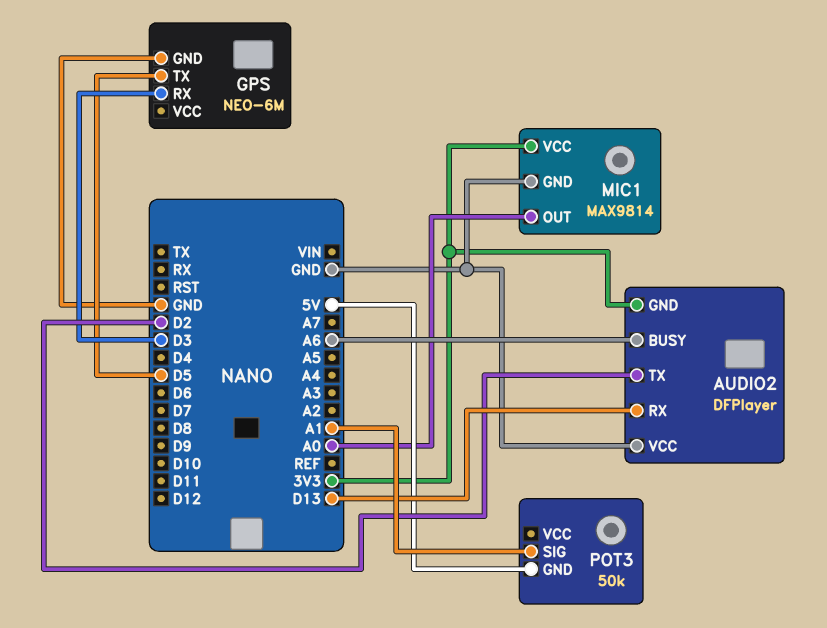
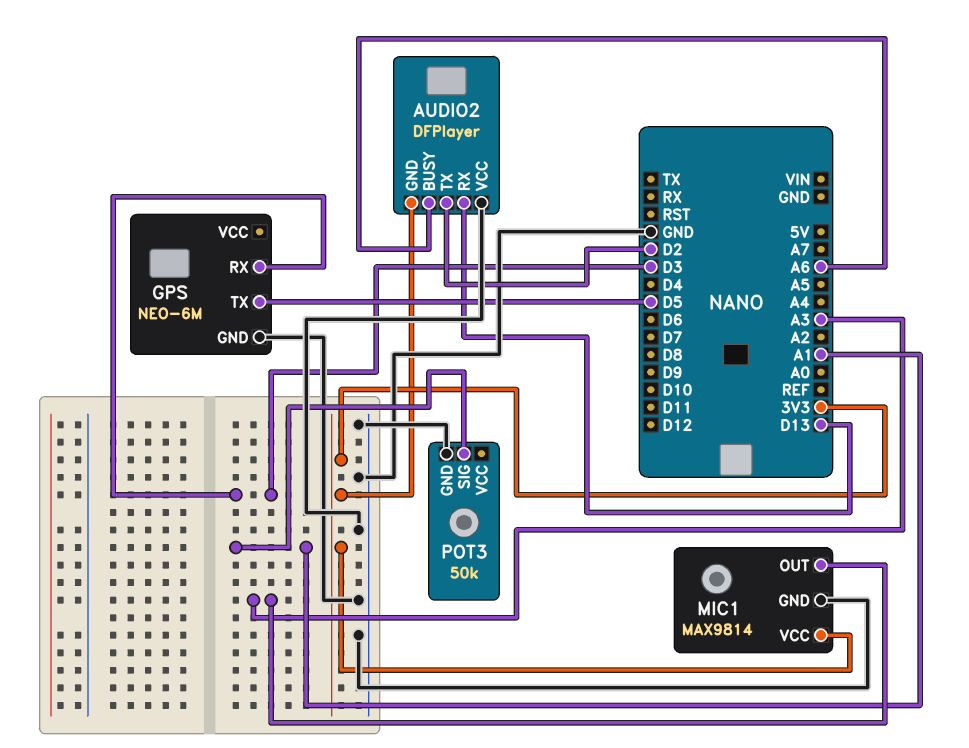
MIC1 pin OUT: A0 -> A3
POT3 pin GND: 5V -> GND

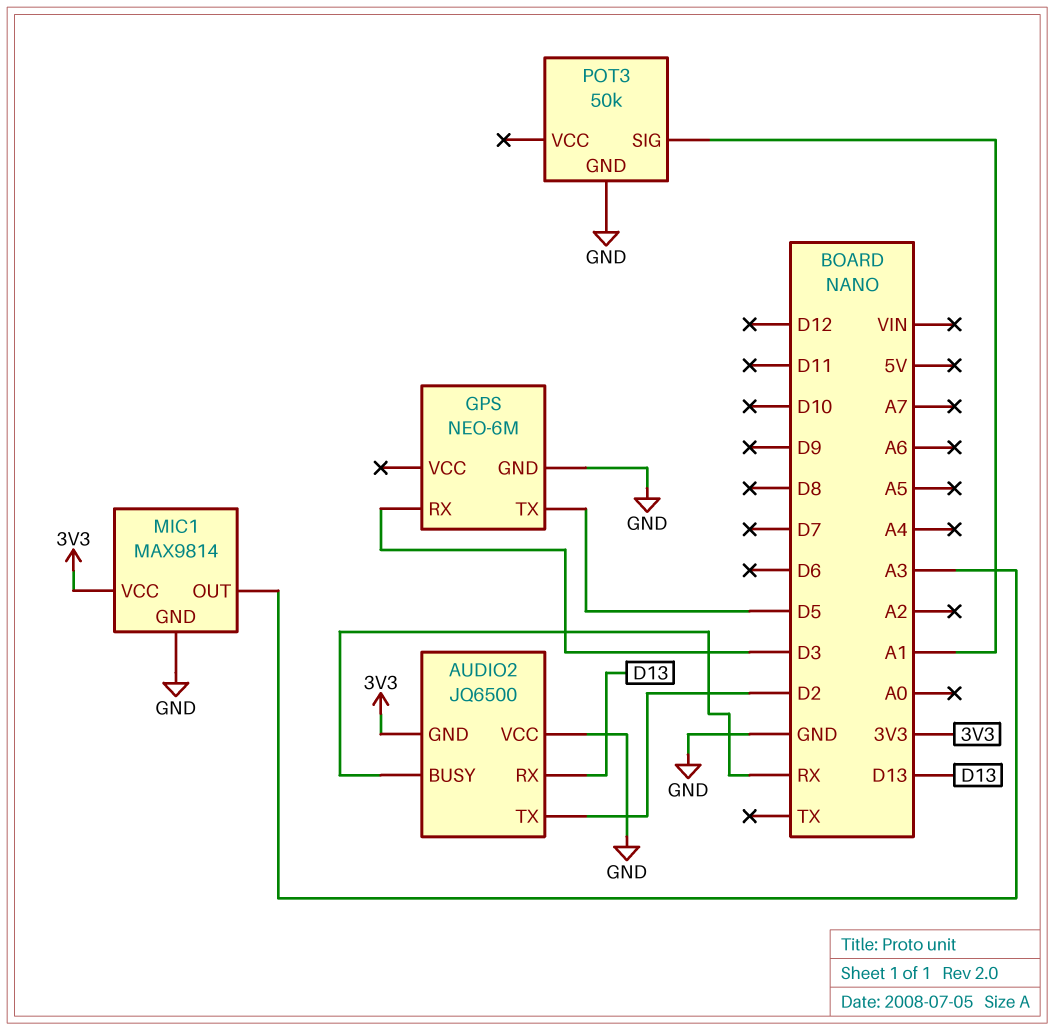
AUDIO2: DFPlayer -> JQ6500
AUDIO2 pin BUSY: A6 -> RX

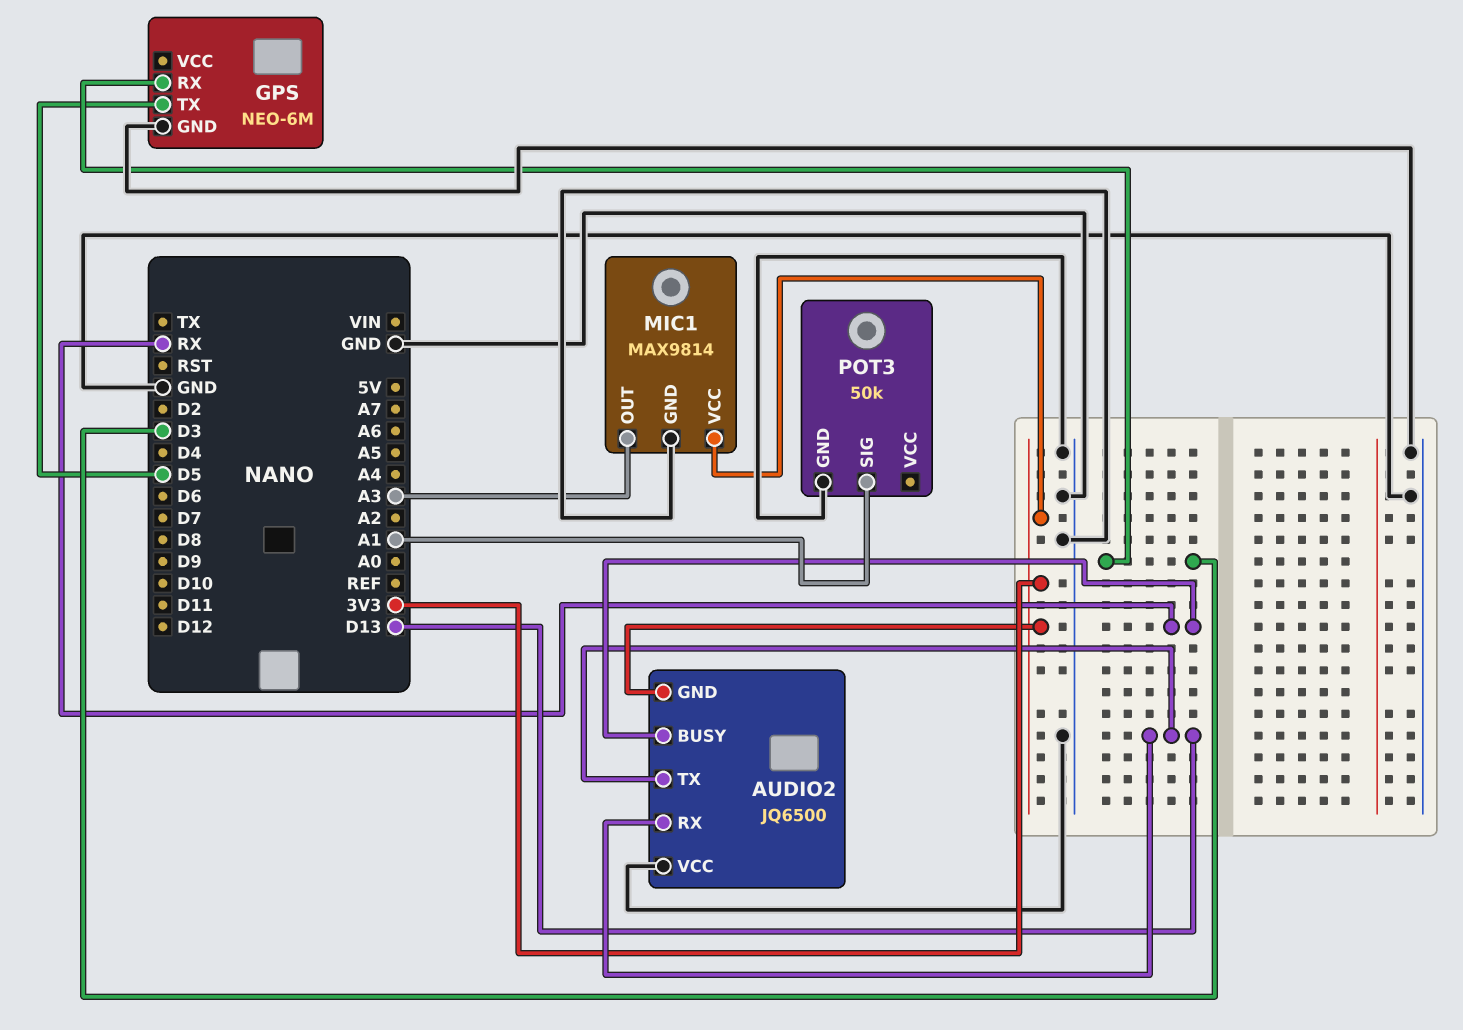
AUDIO2 pin TX: D2 -> D13

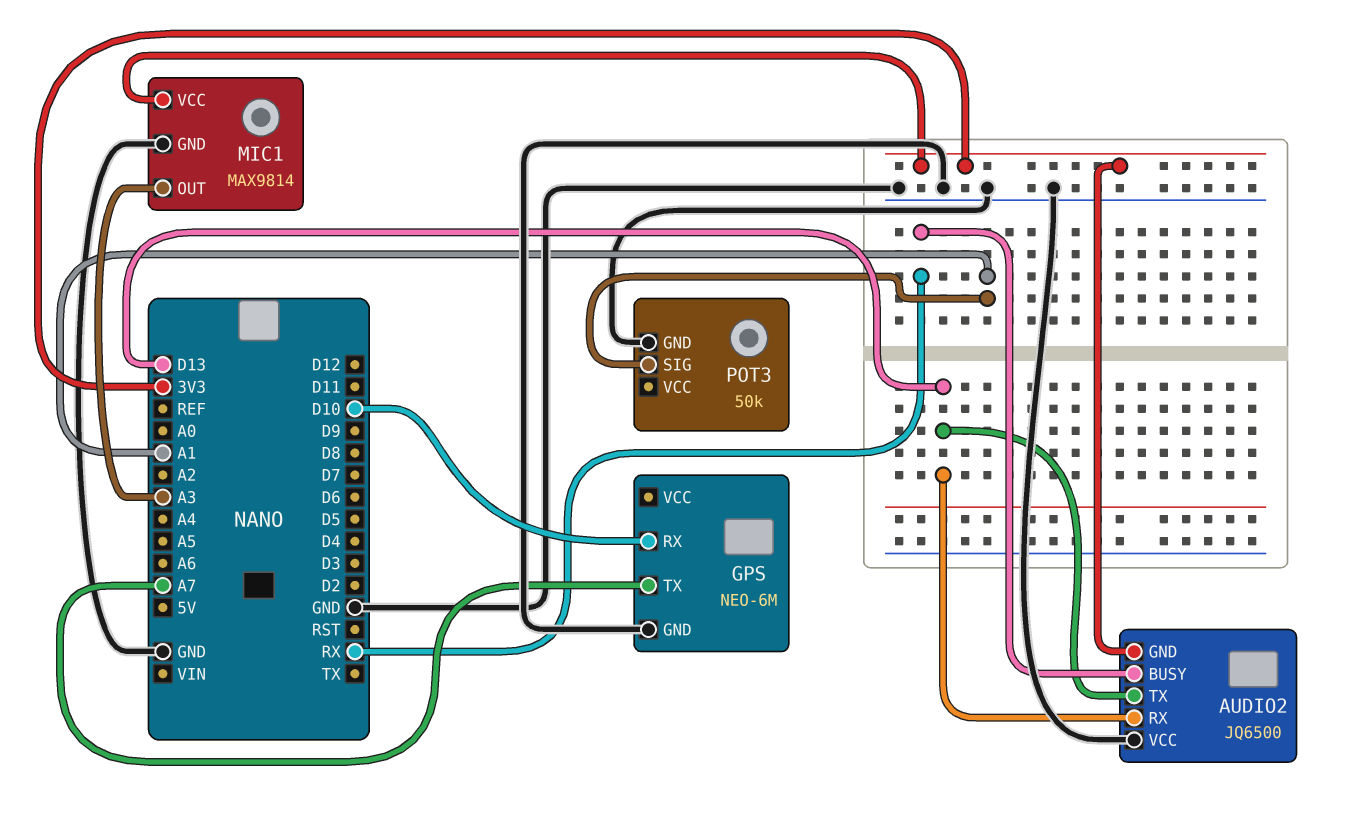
GPS pin RX: D3 -> D10
GPS pin TX: D5 -> A7

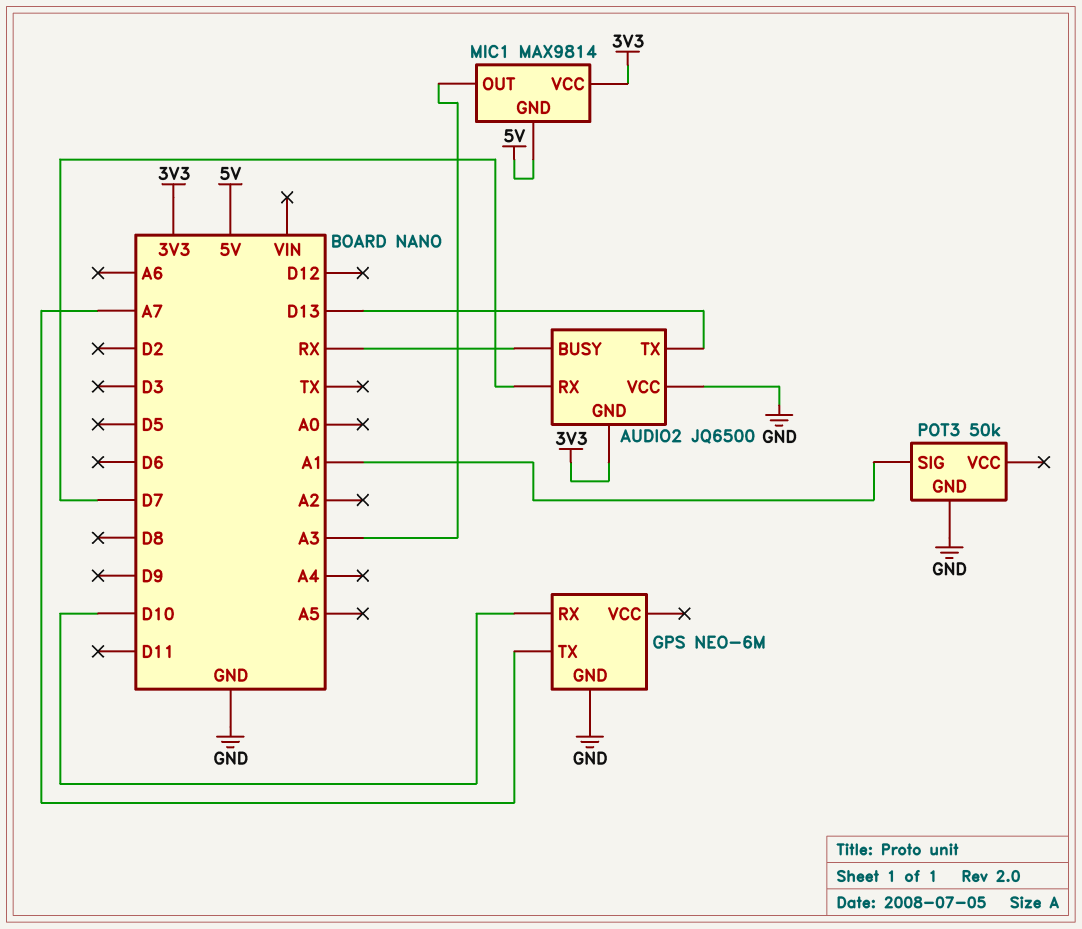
AUDIO2 pin RX: D13 -> D7
MIC1 pin GND: GND -> 5V

